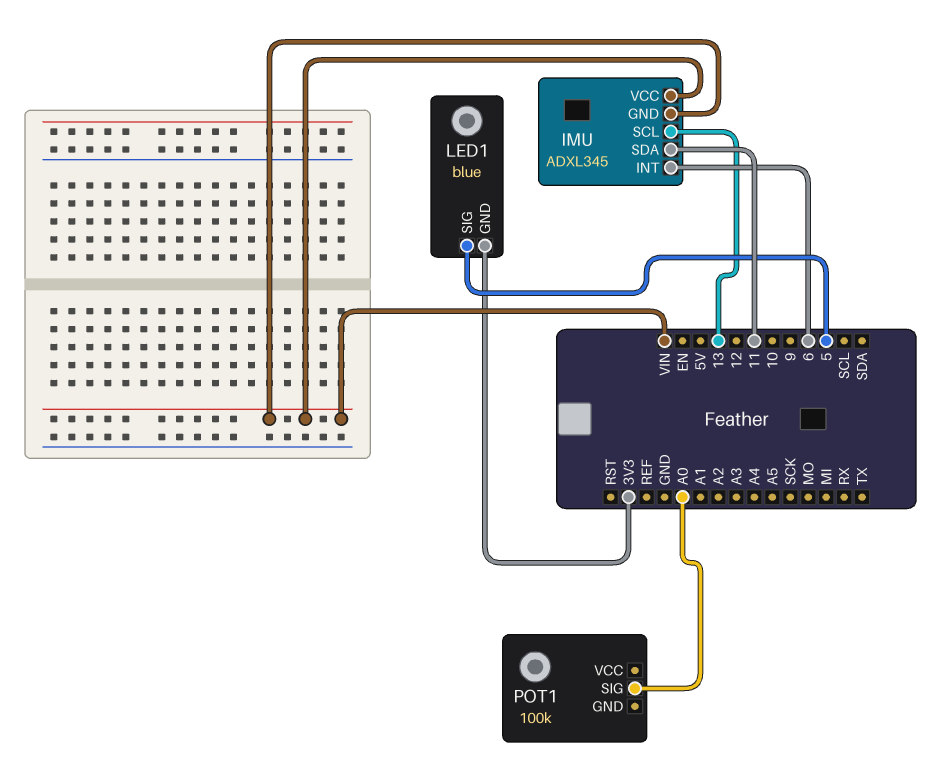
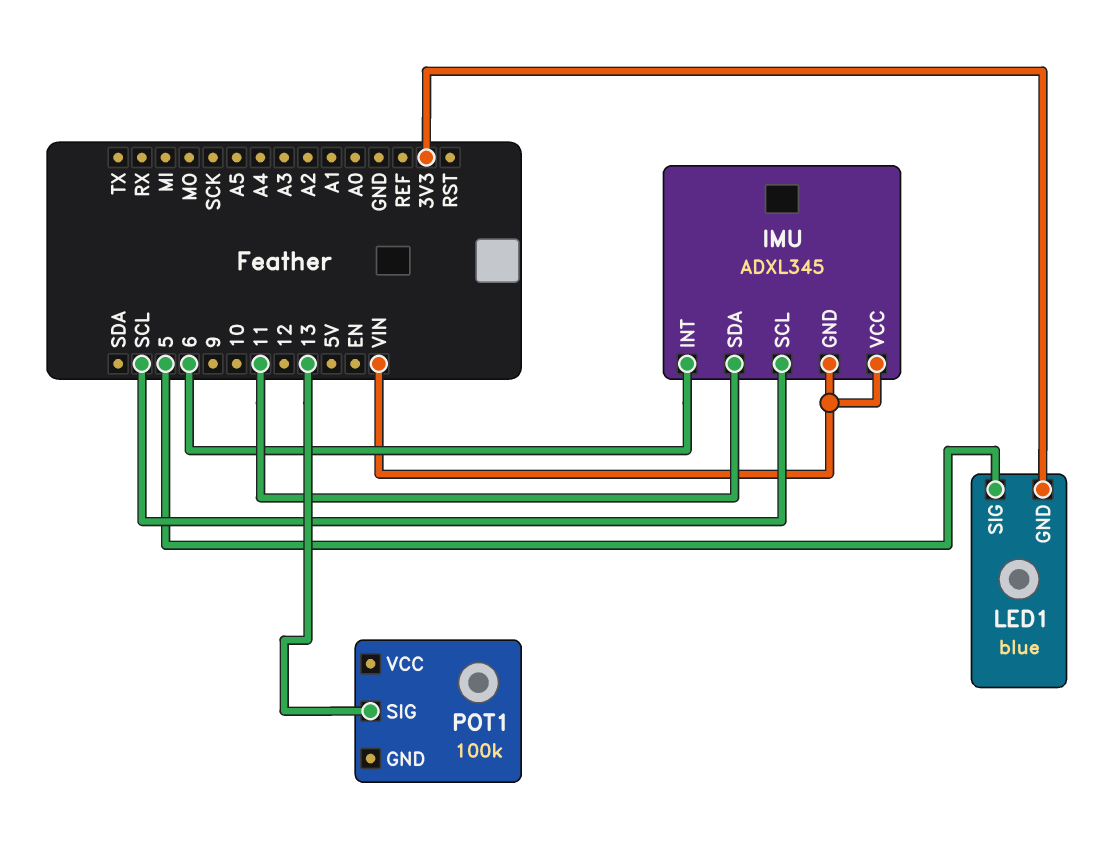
IMU pin SCL: 13 -> SCL
POT1 pin SIG: A0 -> 13

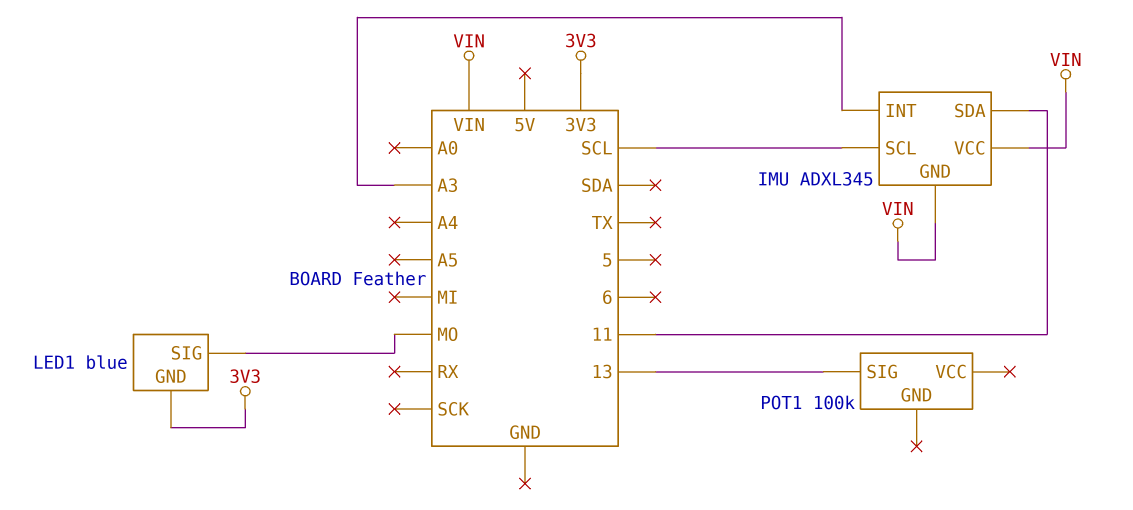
IMU pin INT: 6 -> A3
LED1 pin SIG: 5 -> MO

